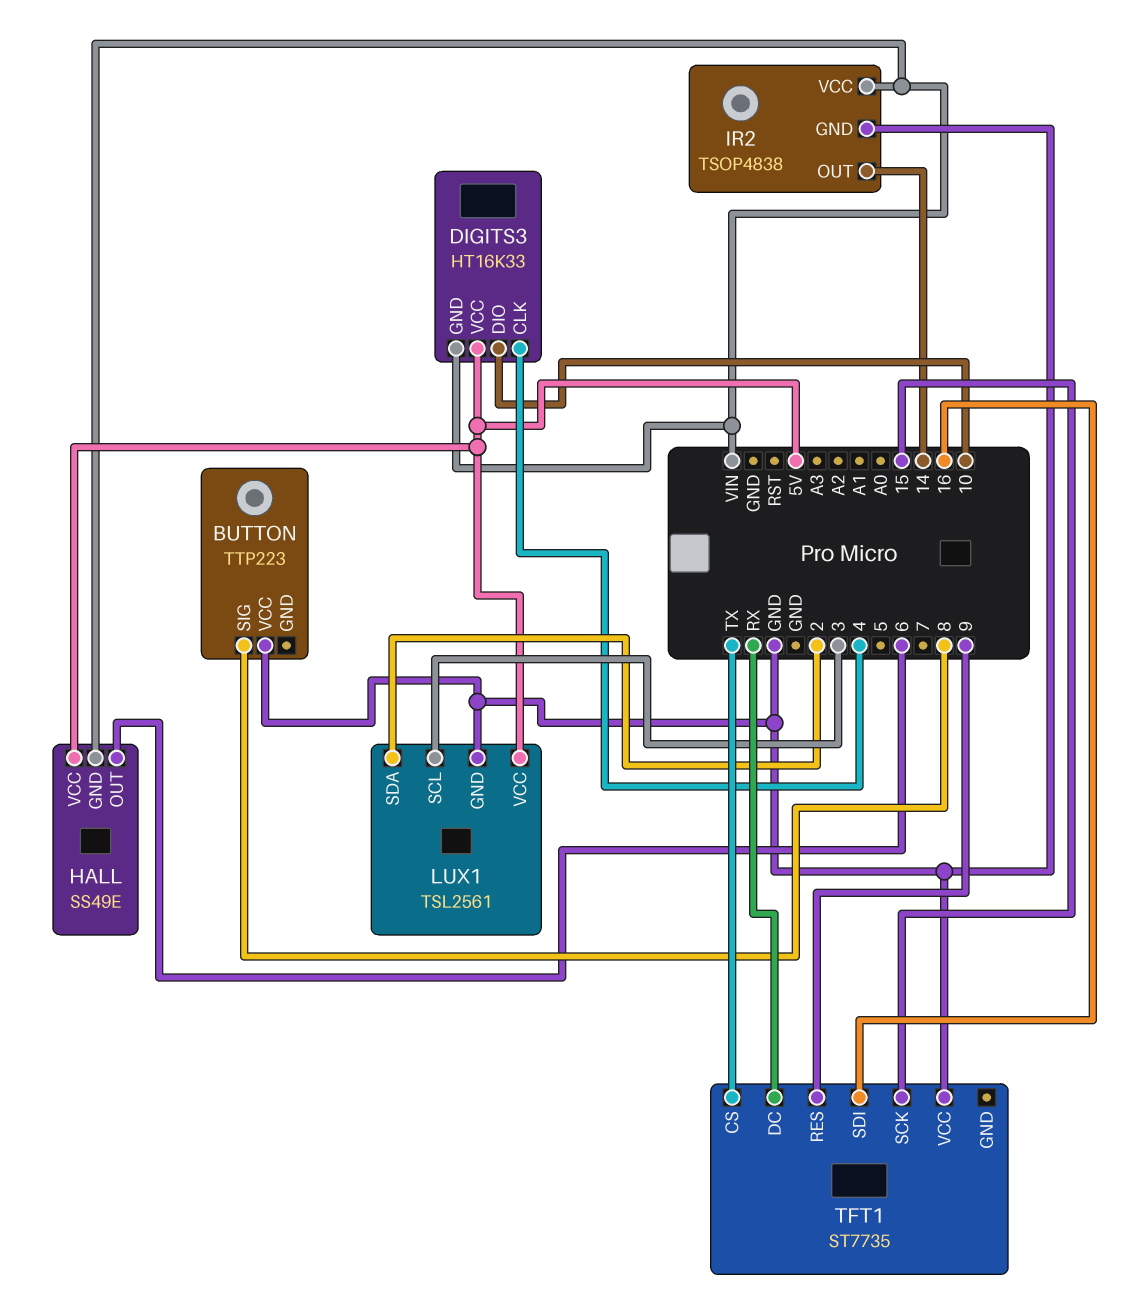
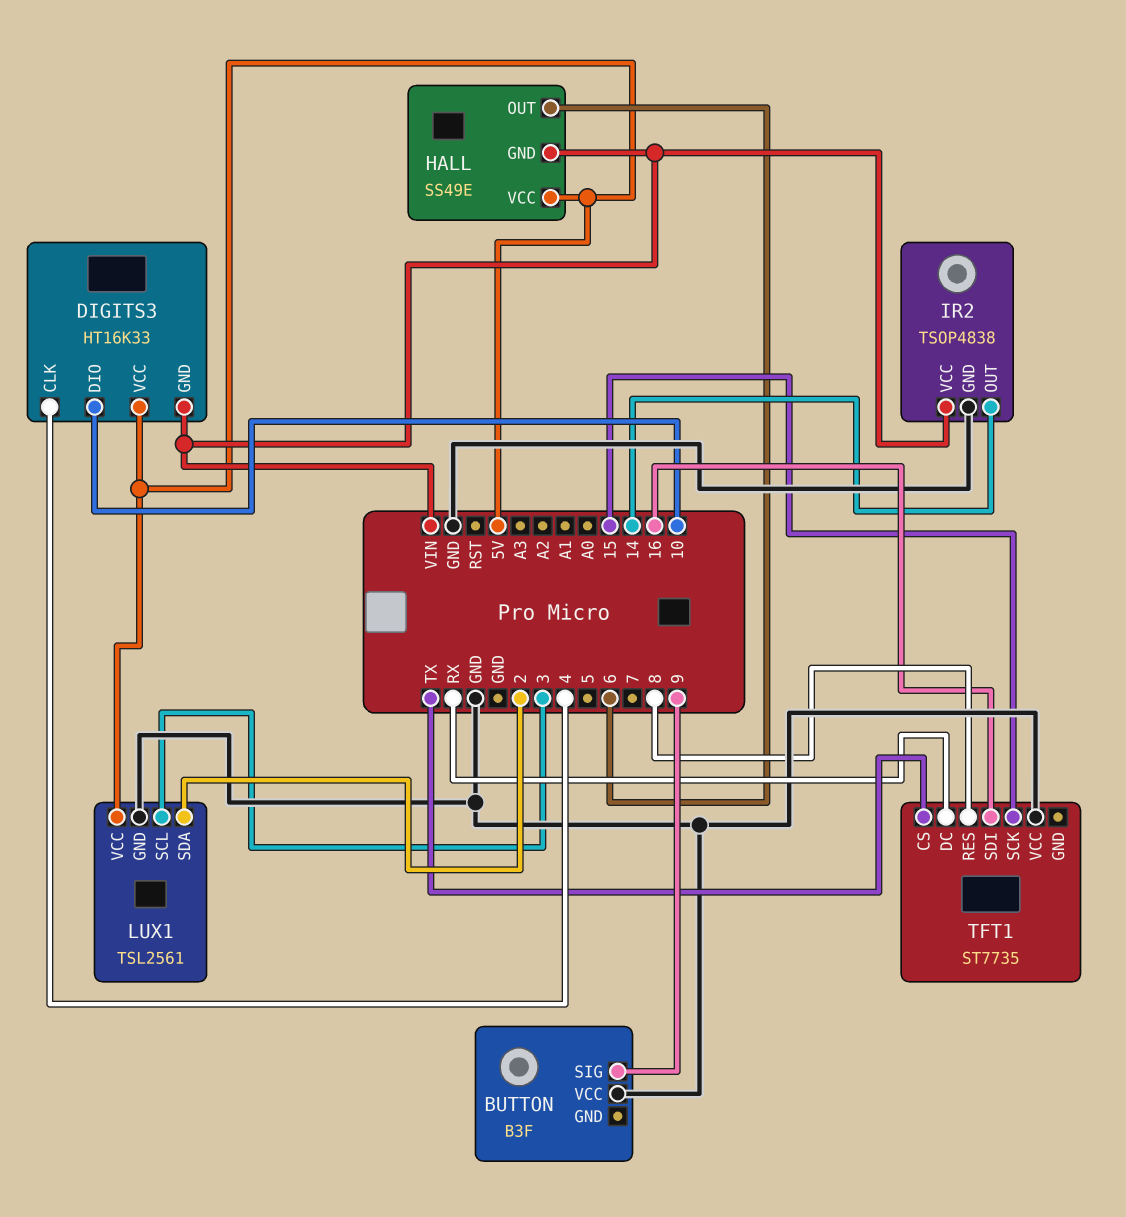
BUTTON: TTP223 -> B3F
BUTTON pin SIG: 8 -> 9
TFT1 pin RES: 9 -> 8

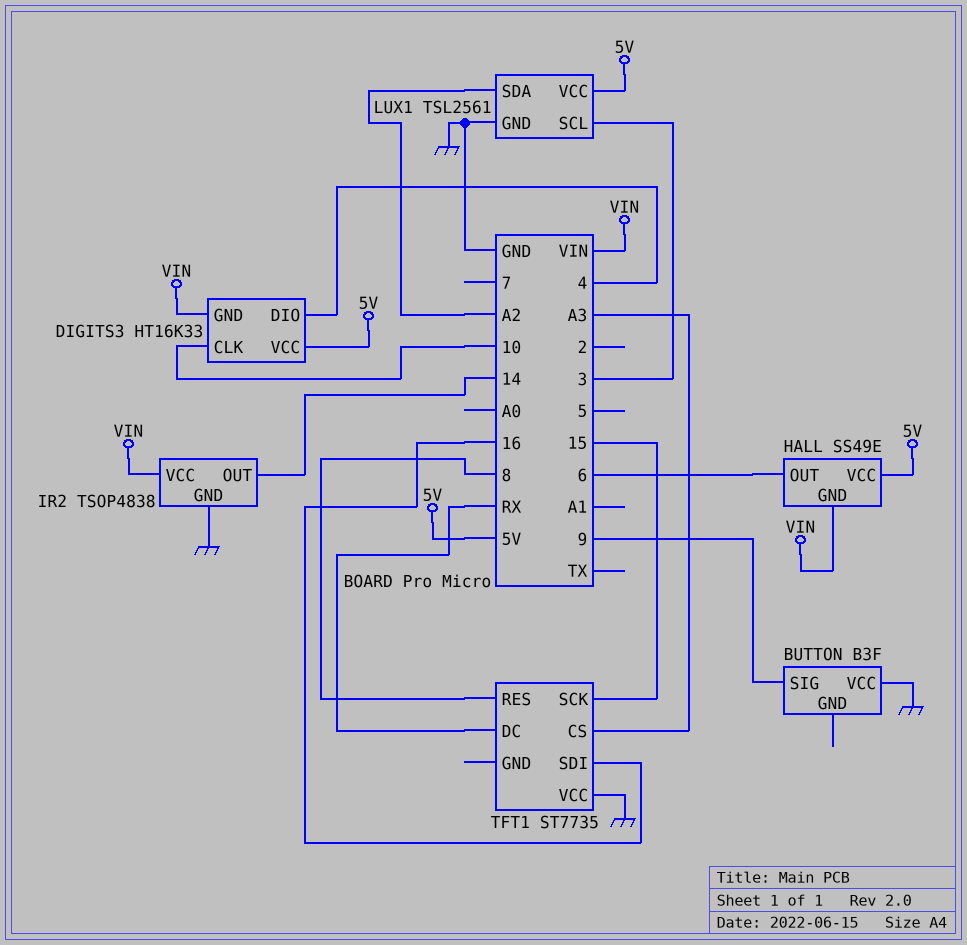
DIGITS3 pin CLK: 4 -> 10
DIGITS3 pin DIO: 10 -> 4
LUX1 pin SDA: 2 -> A2
TFT1 pin CS: TX -> A3

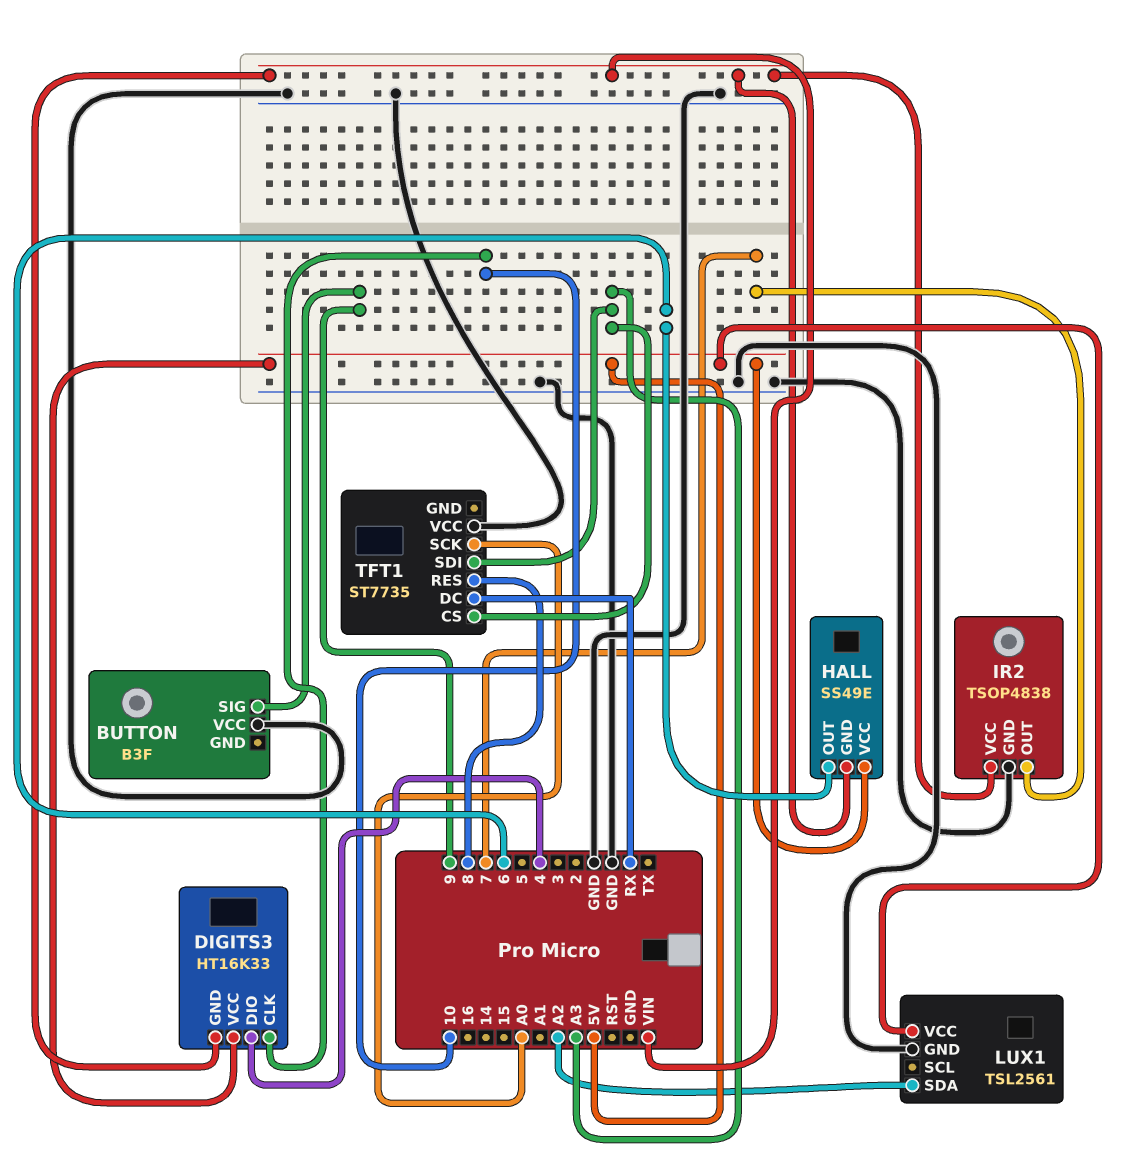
IR2 pin OUT: 14 -> 7
LUX1 pin SCL: 3 -> none
TFT1 pin SCK: 15 -> A0
TFT1 pin SDI: 16 -> A3

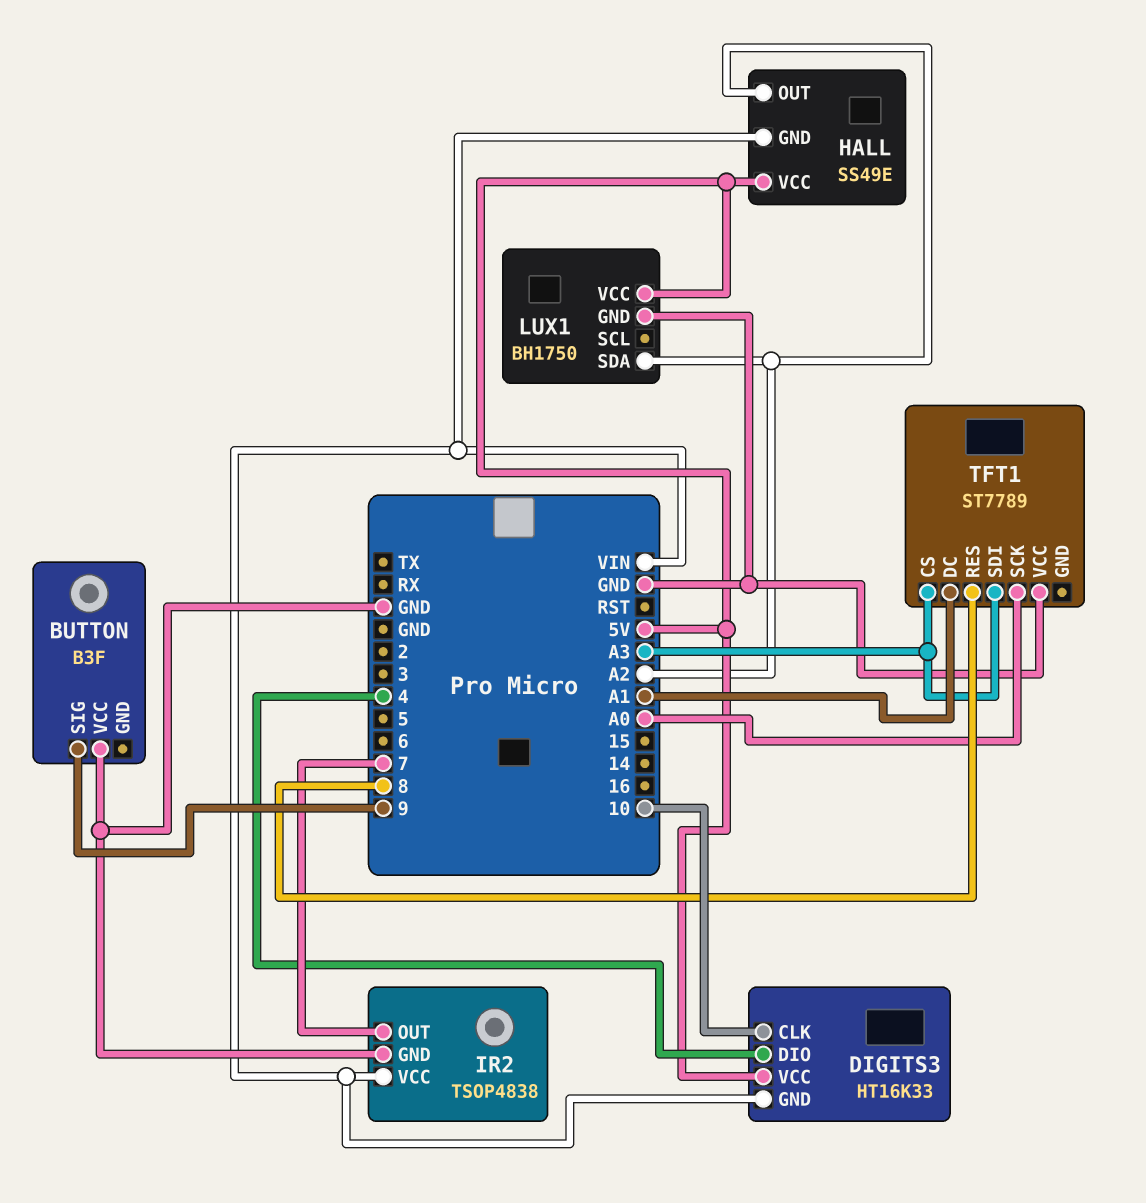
HALL pin OUT: 6 -> A2
LUX1: TSL2561 -> BH1750
TFT1: ST7735 -> ST7789
TFT1 pin DC: RX -> A1

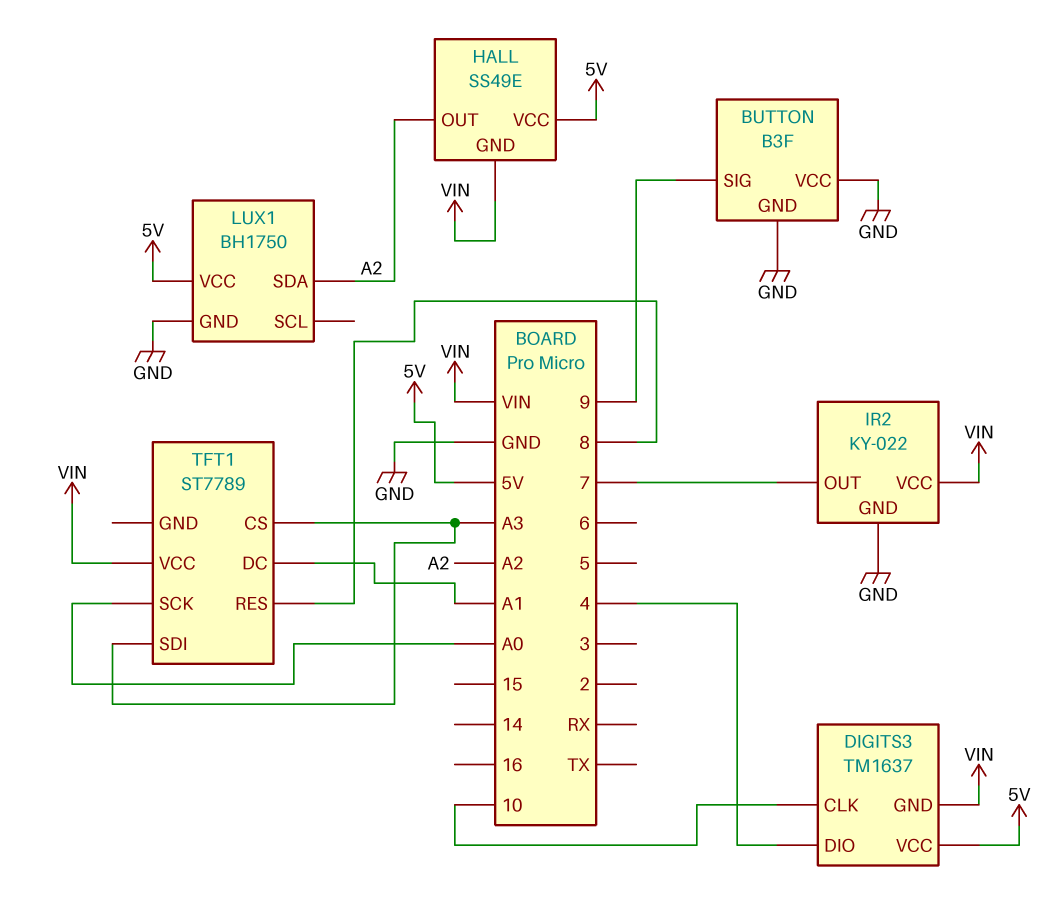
BUTTON pin GND: none -> GND
DIGITS3: HT16K33 -> TM1637
IR2: TSOP4838 -> KY-022
TFT1 pin VCC: GND -> VIN

